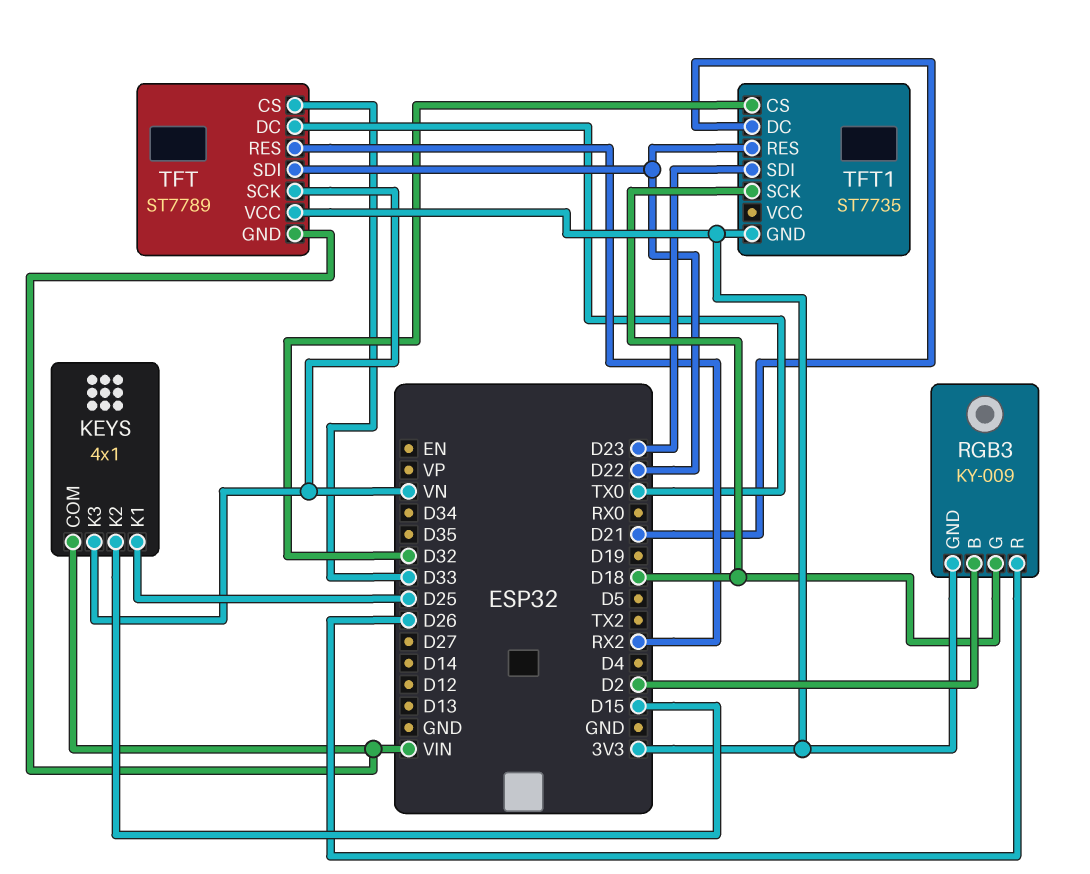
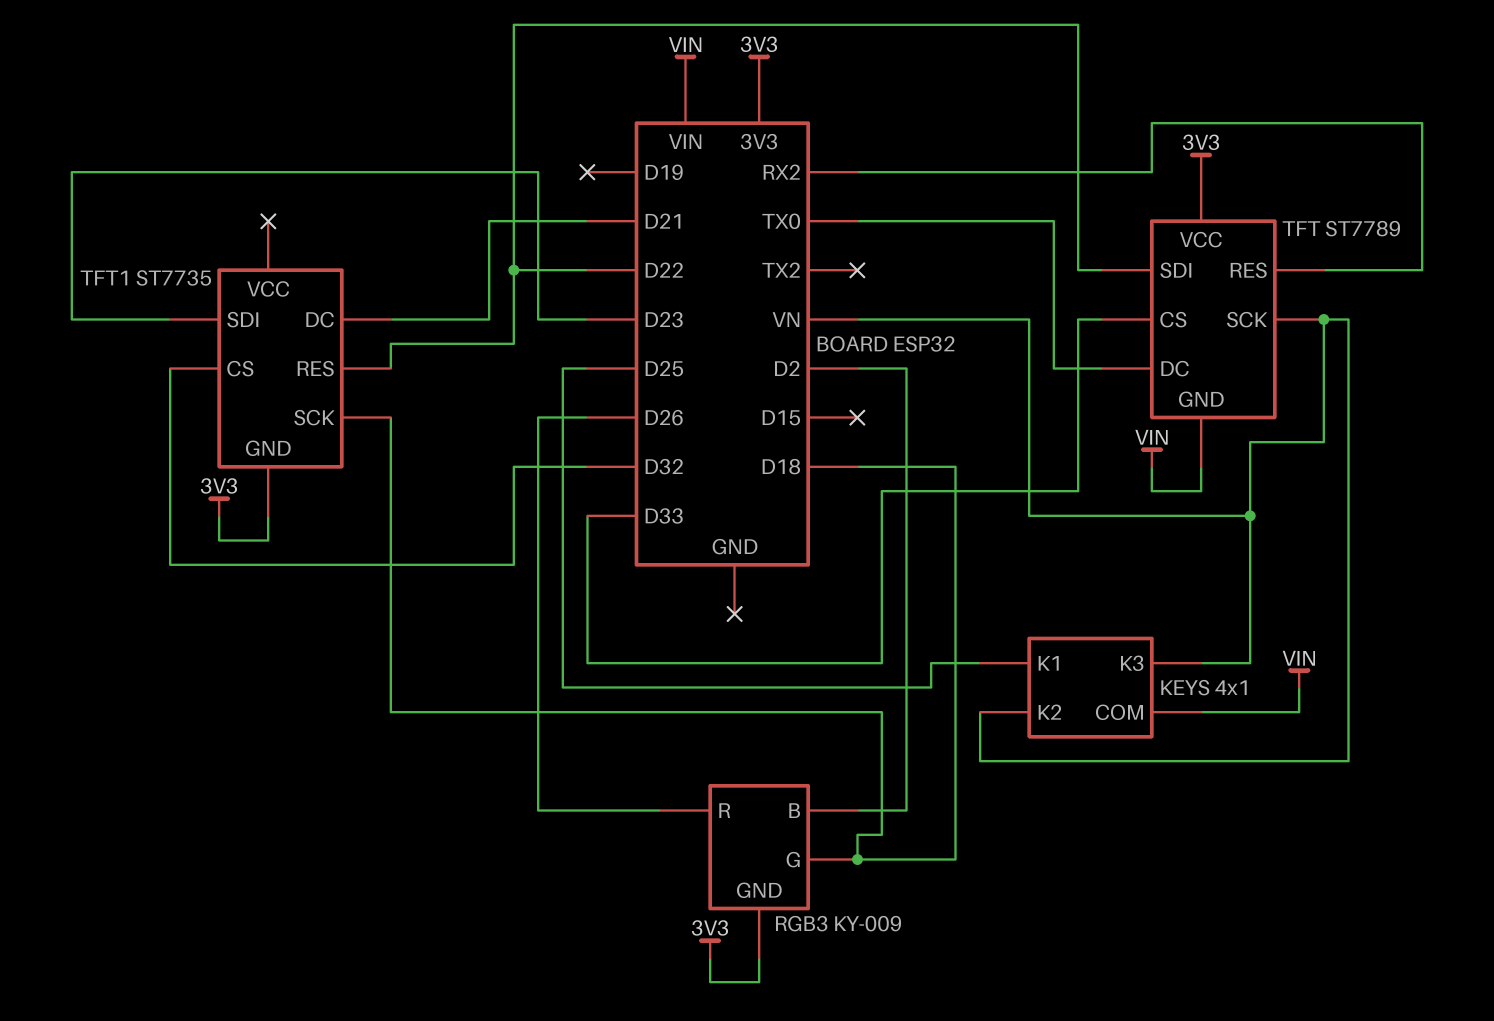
KEYS pin K2: D15 -> VN

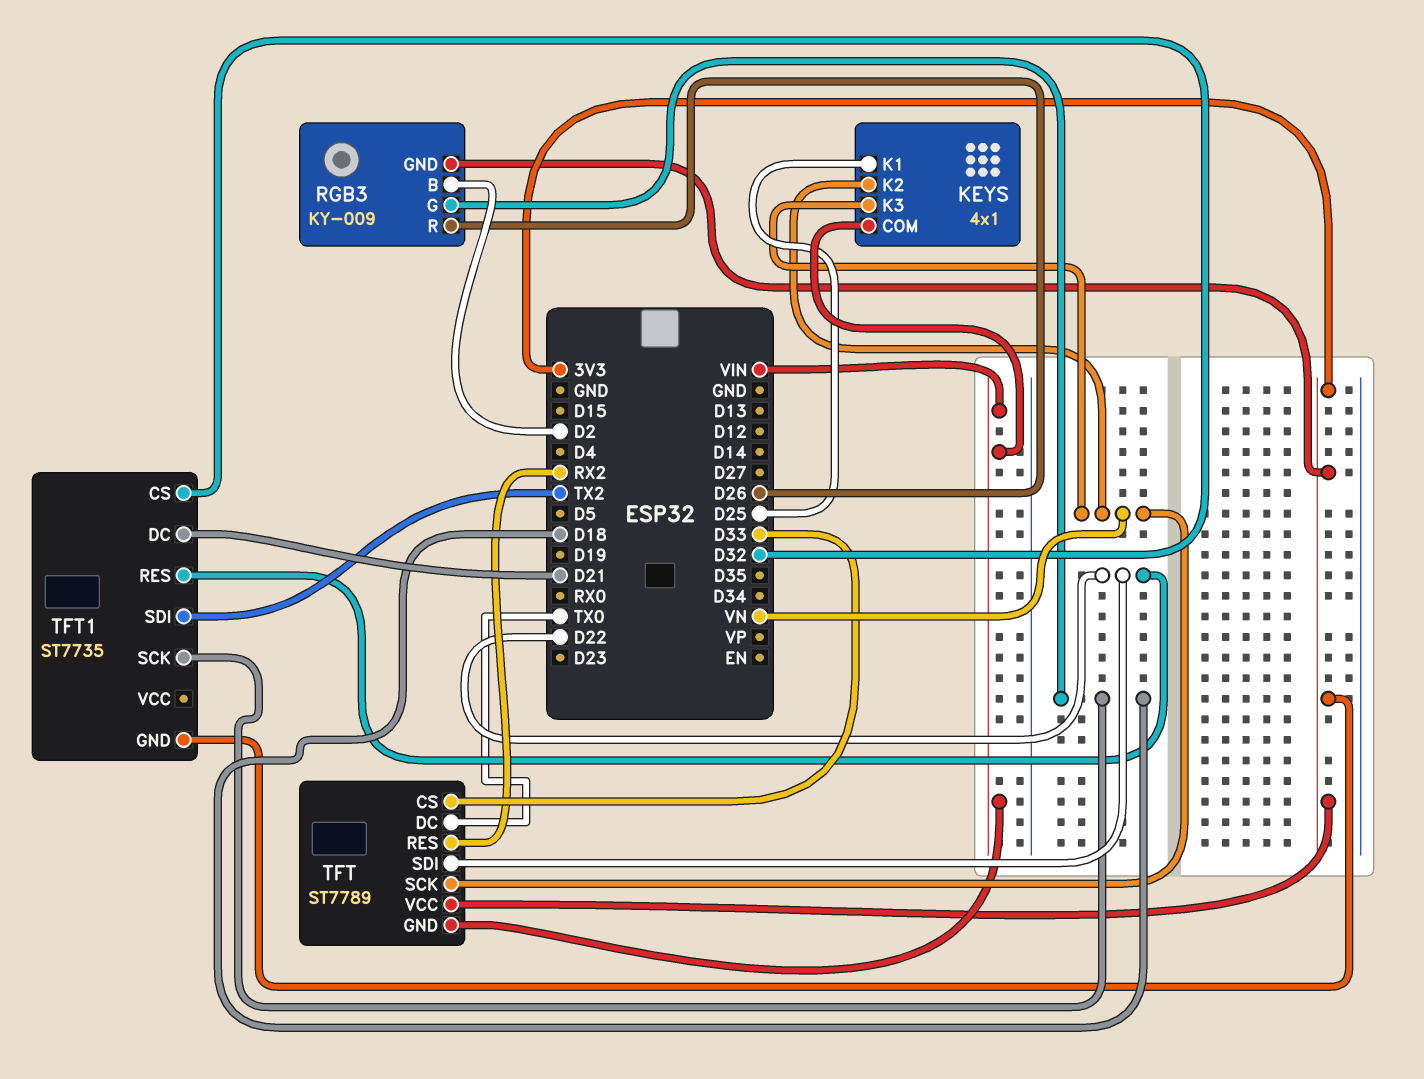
TFT1 pin SDI: D23 -> TX2

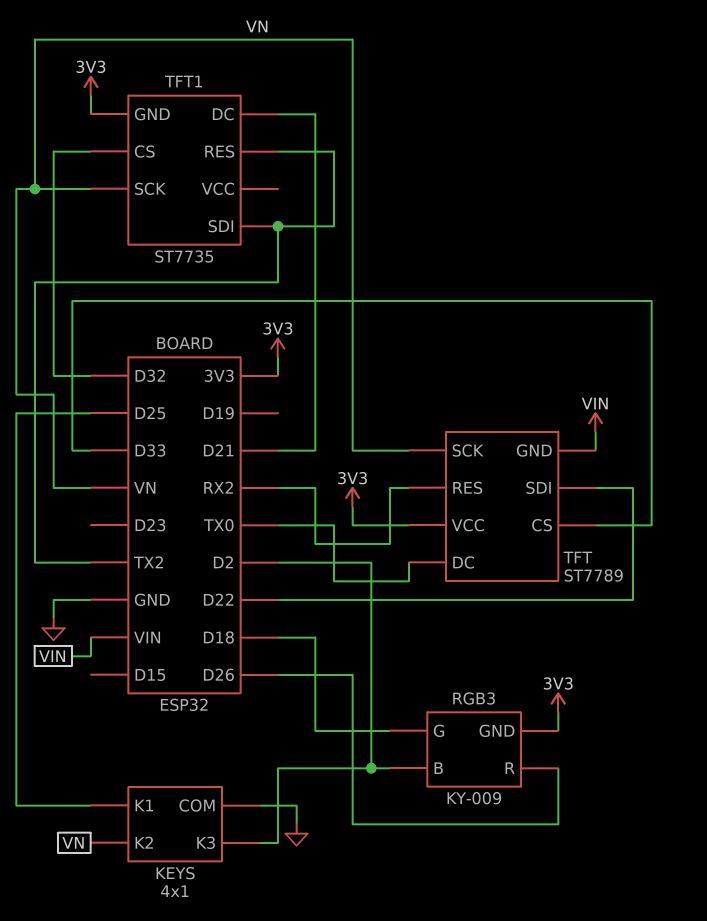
KEYS pin COM: VIN -> GND
KEYS pin K3: VN -> D2
TFT1 pin RES: D22 -> TX2
TFT1 pin SCK: D18 -> VN

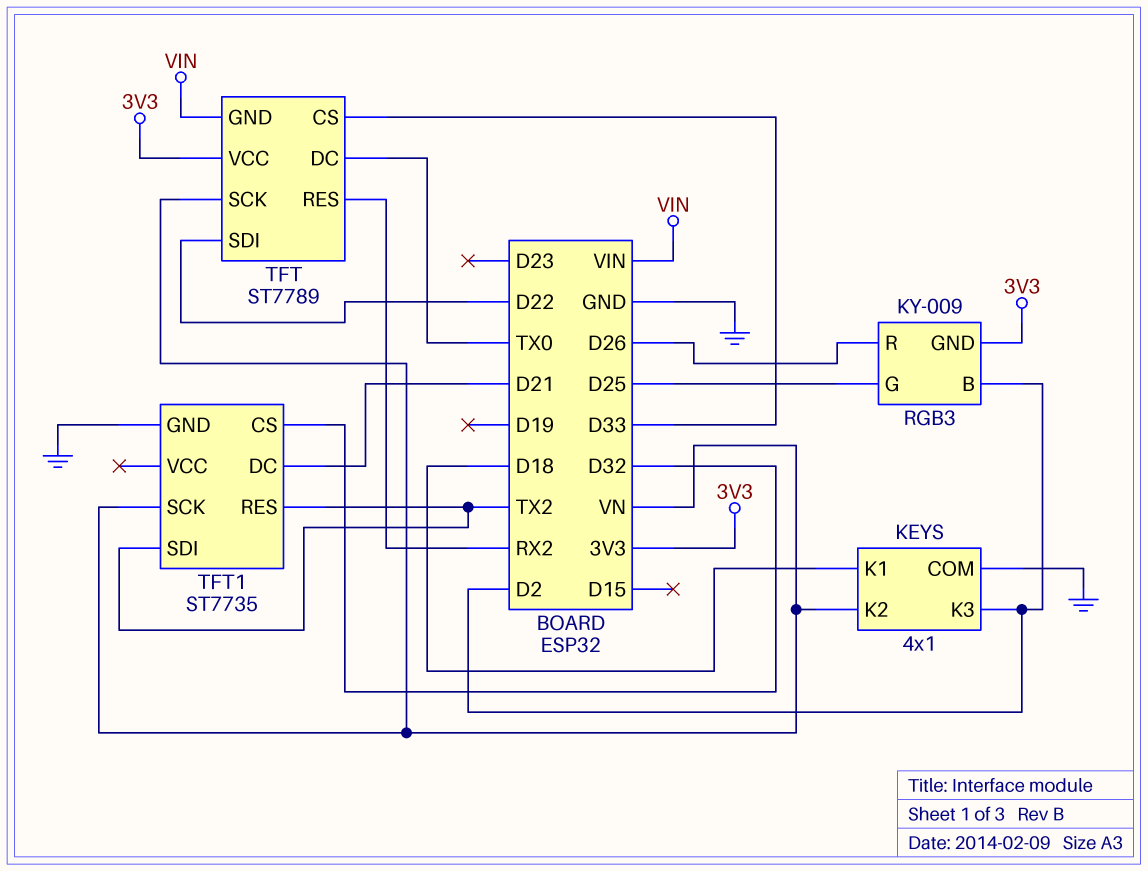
KEYS pin K1: D25 -> D18
RGB3 pin G: D18 -> D25
TFT1 pin GND: 3V3 -> GND

